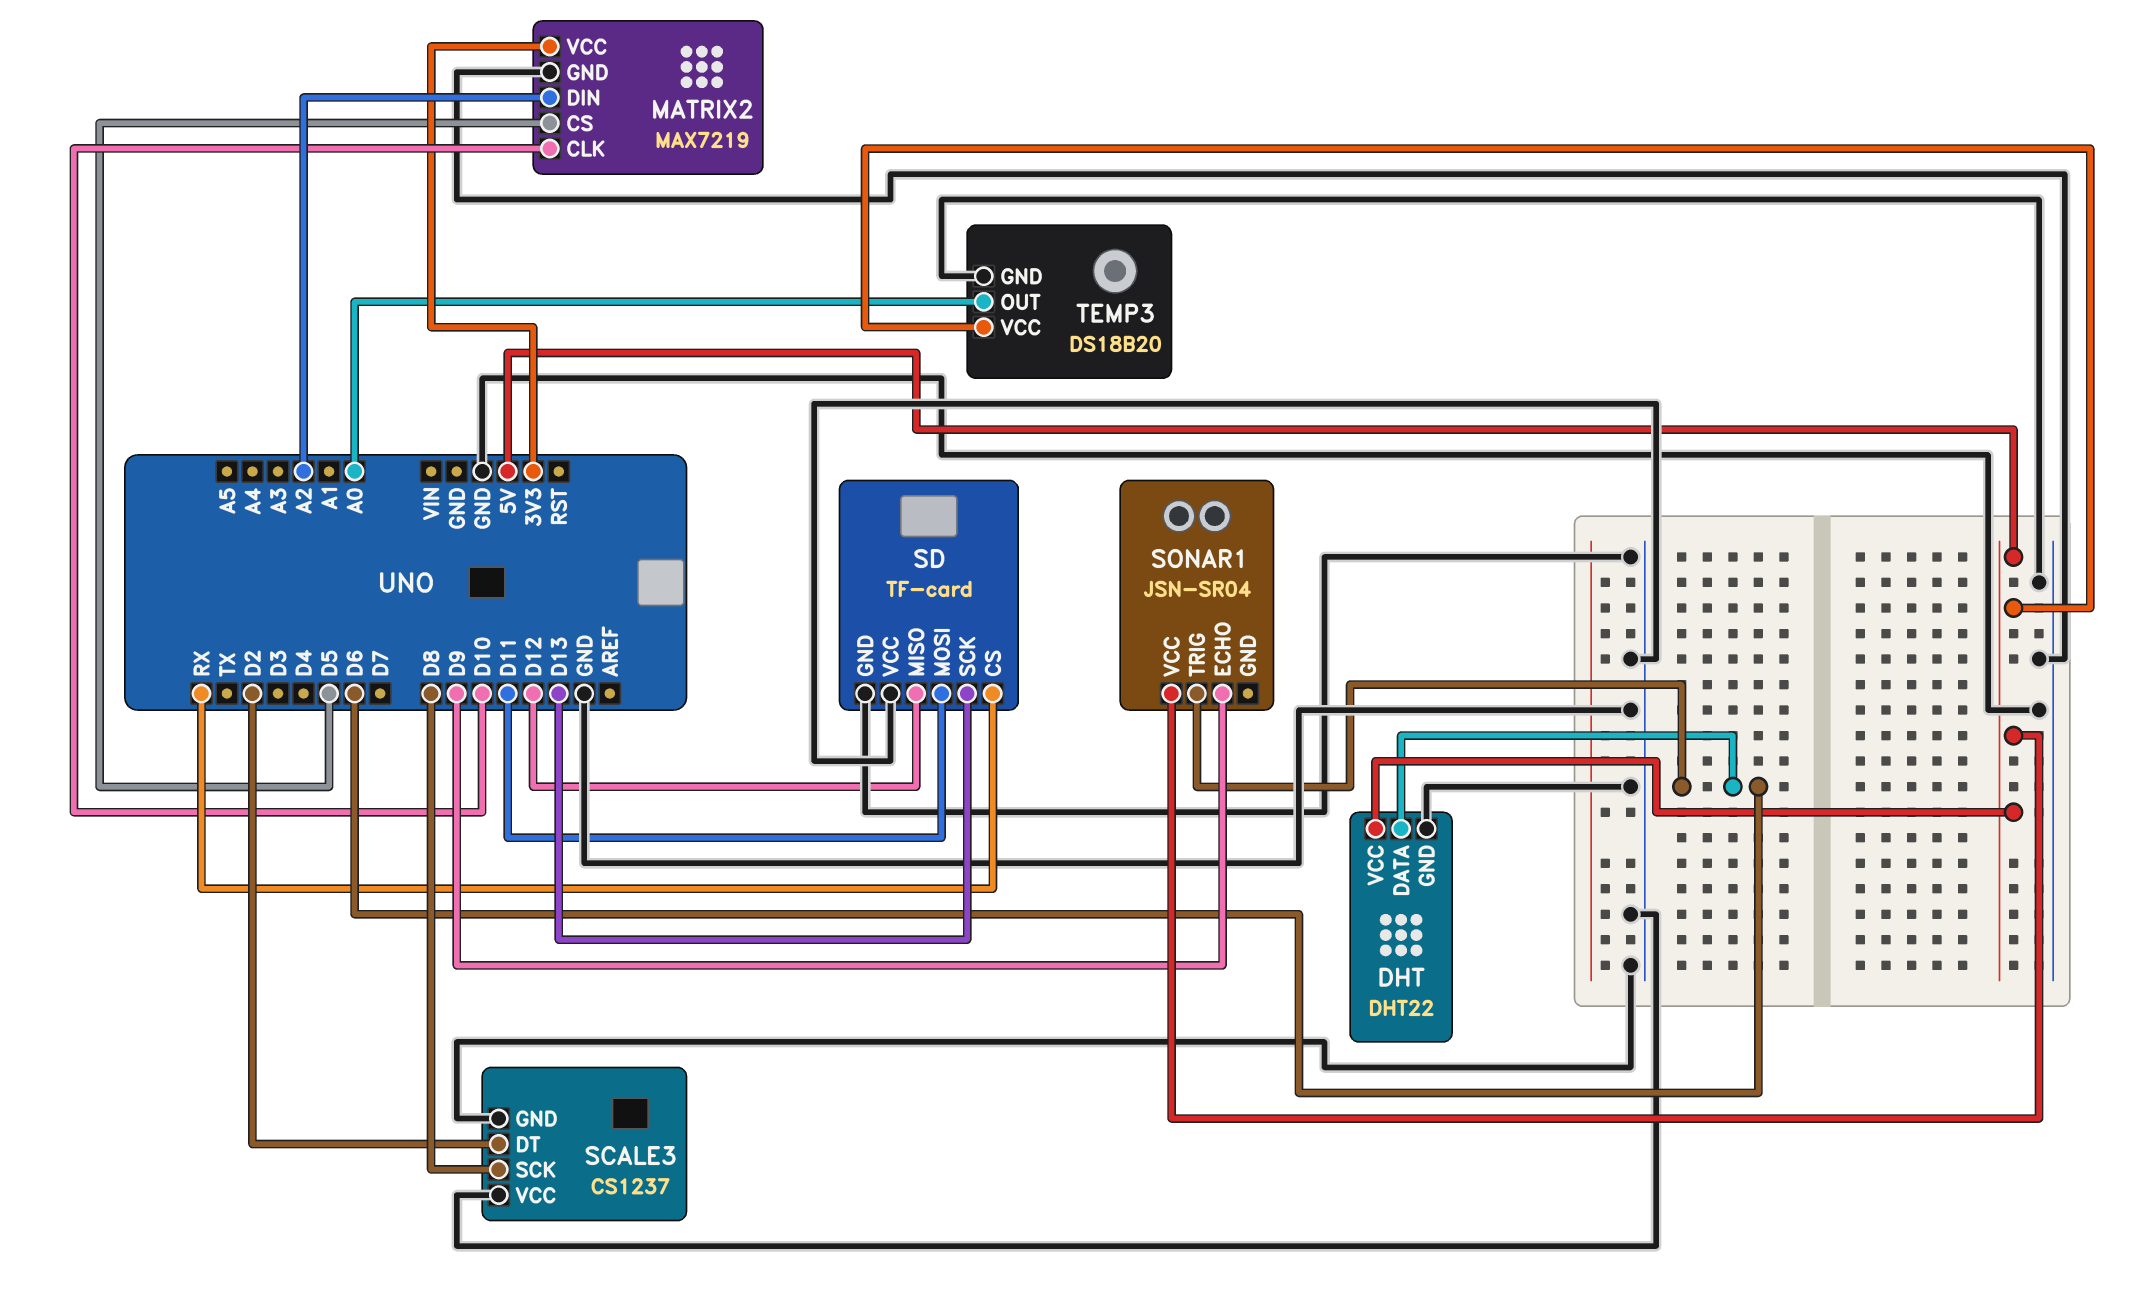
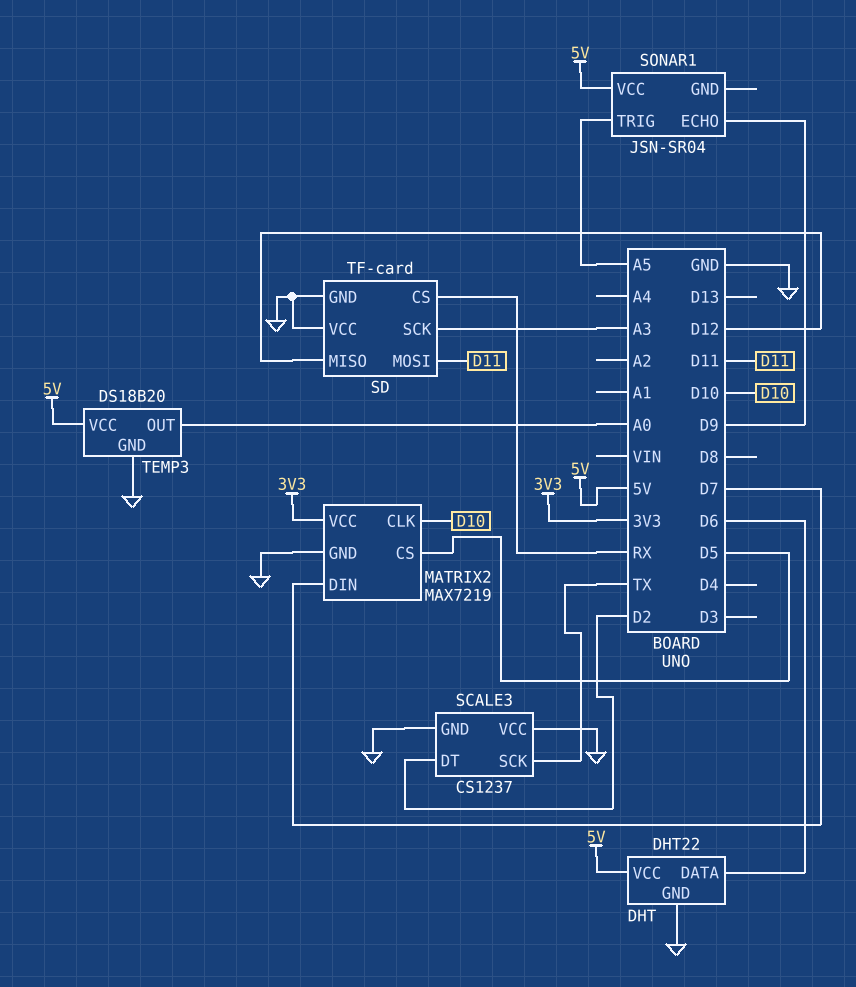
MATRIX2 pin DIN: A2 -> D7
SCALE3 pin SCK: D8 -> TX
SD pin SCK: D13 -> A3
SONAR1 pin TRIG: D6 -> A5

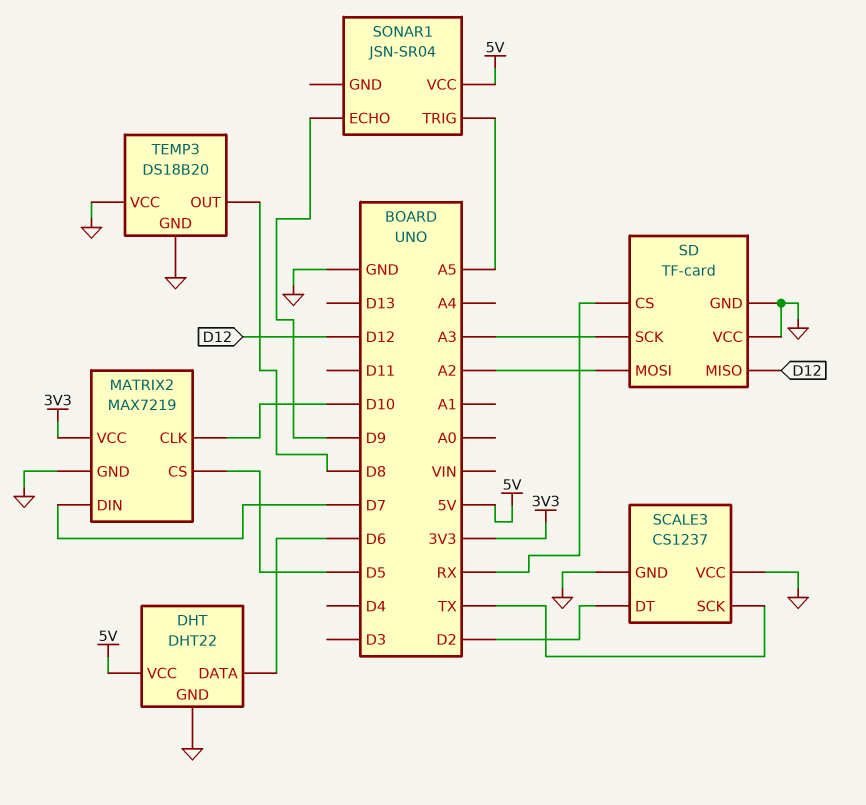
SD pin MOSI: D11 -> A2
TEMP3 pin OUT: A0 -> D8
TEMP3 pin VCC: 5V -> GND

